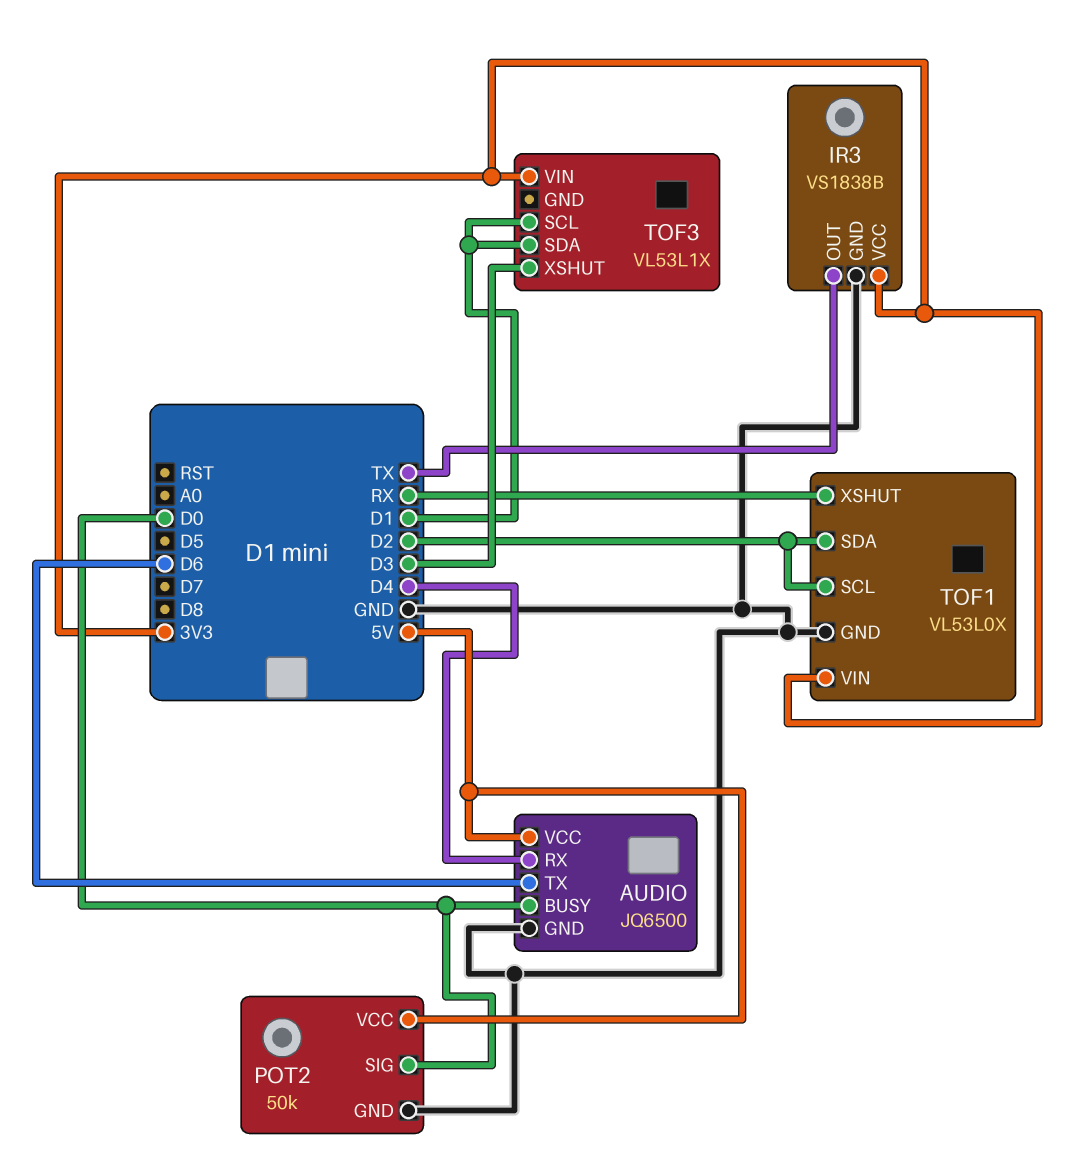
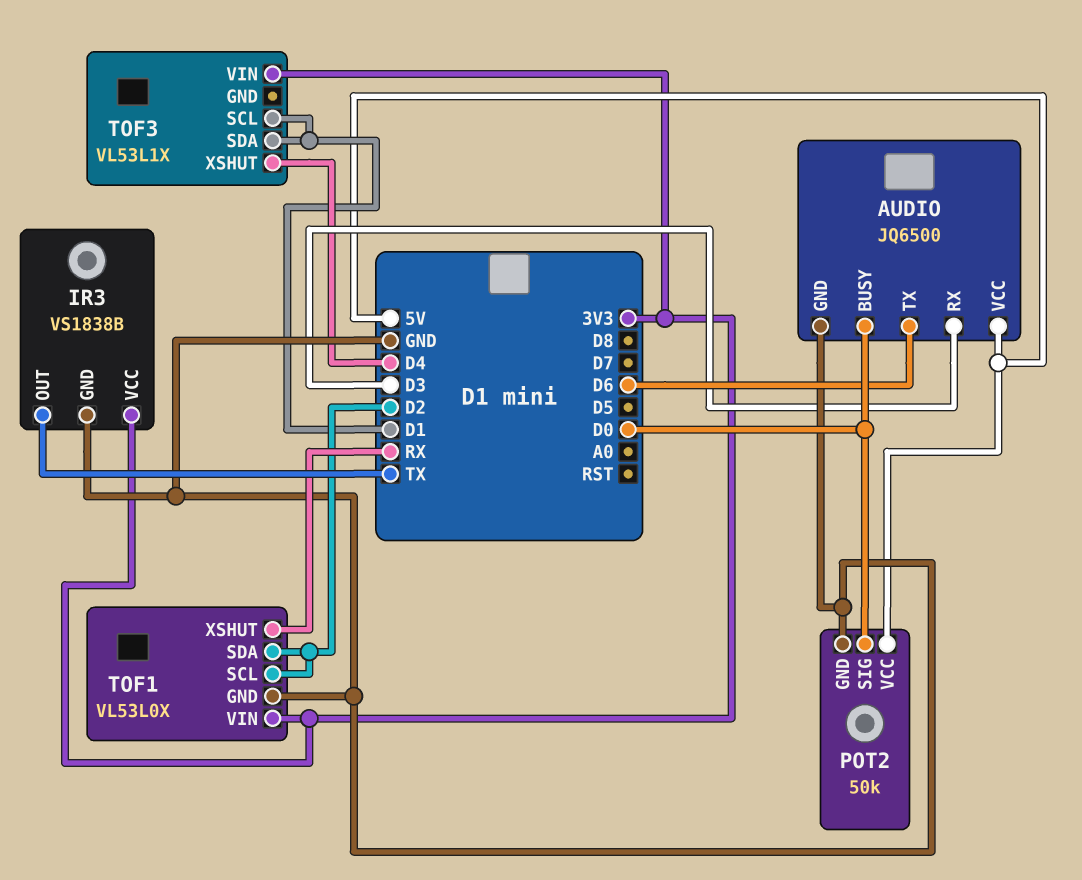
AUDIO pin RX: D4 -> D3
TOF3 pin XSHUT: D3 -> D4

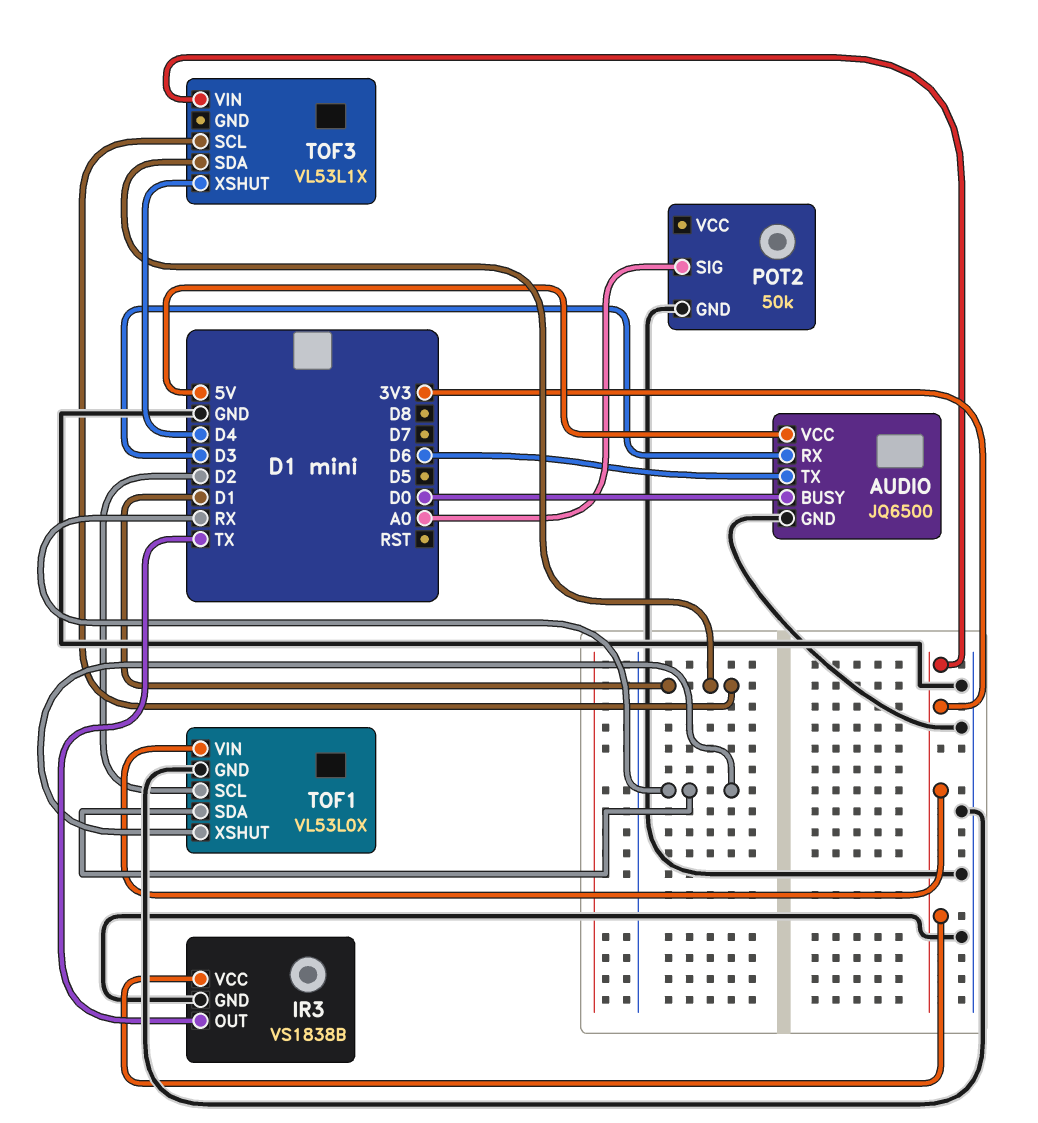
POT2 pin SIG: D0 -> A0
POT2 pin VCC: 5V -> none
TOF1 pin SDA: D2 -> RX

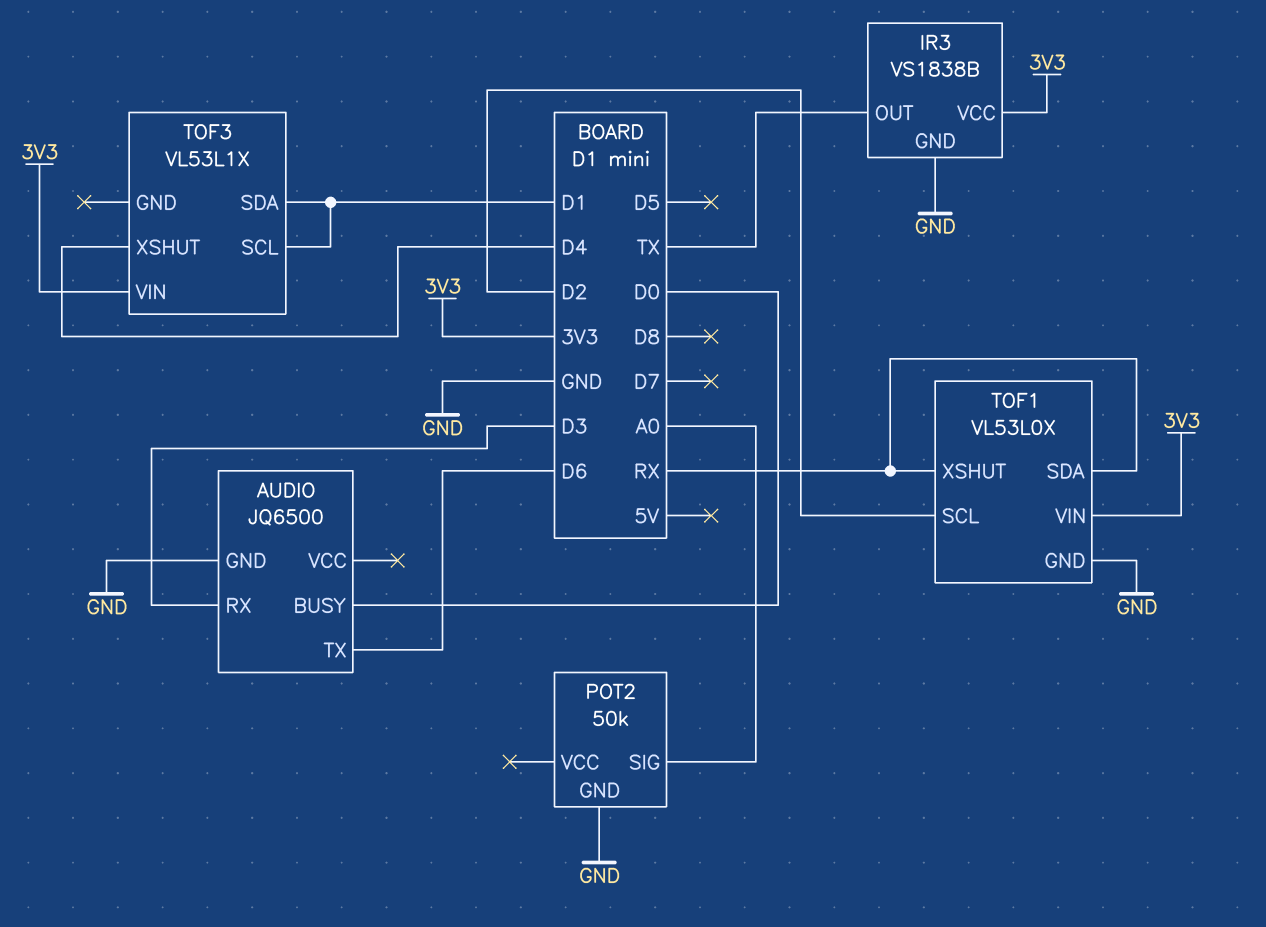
AUDIO pin VCC: 5V -> none

